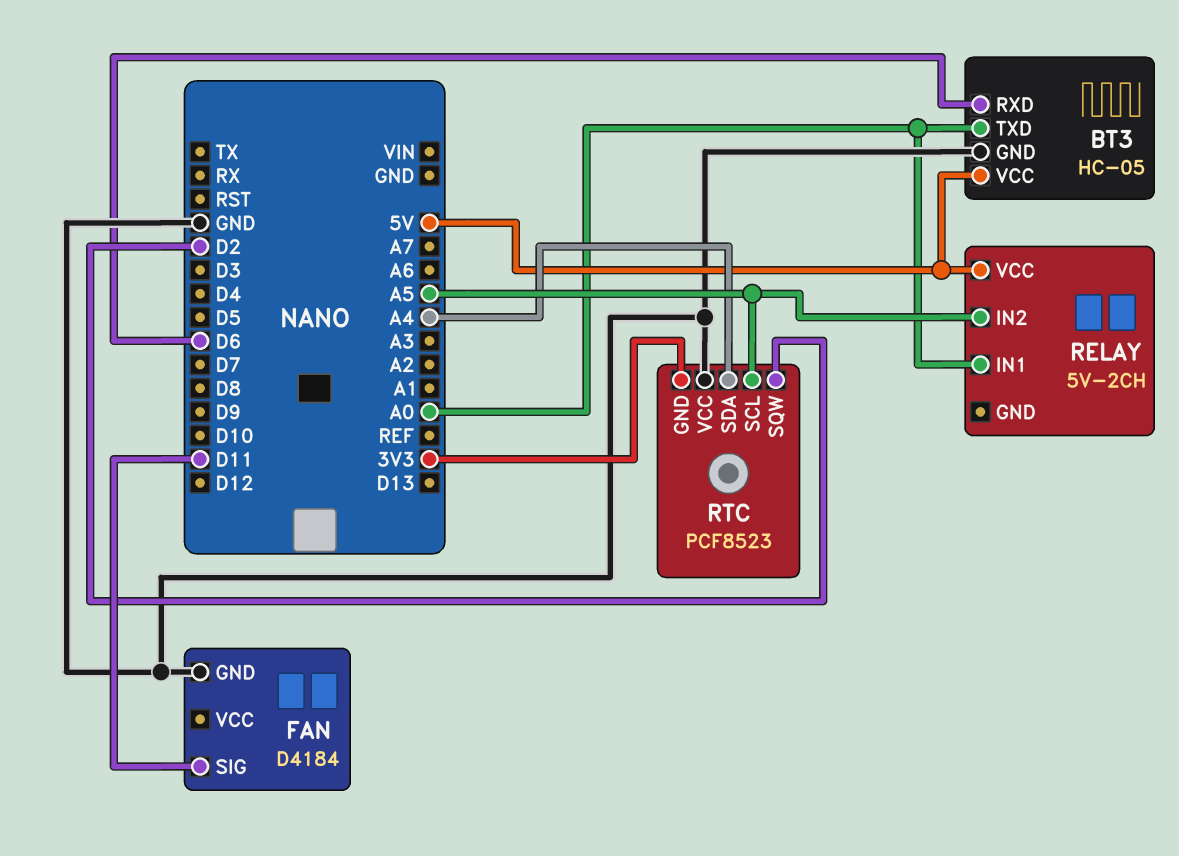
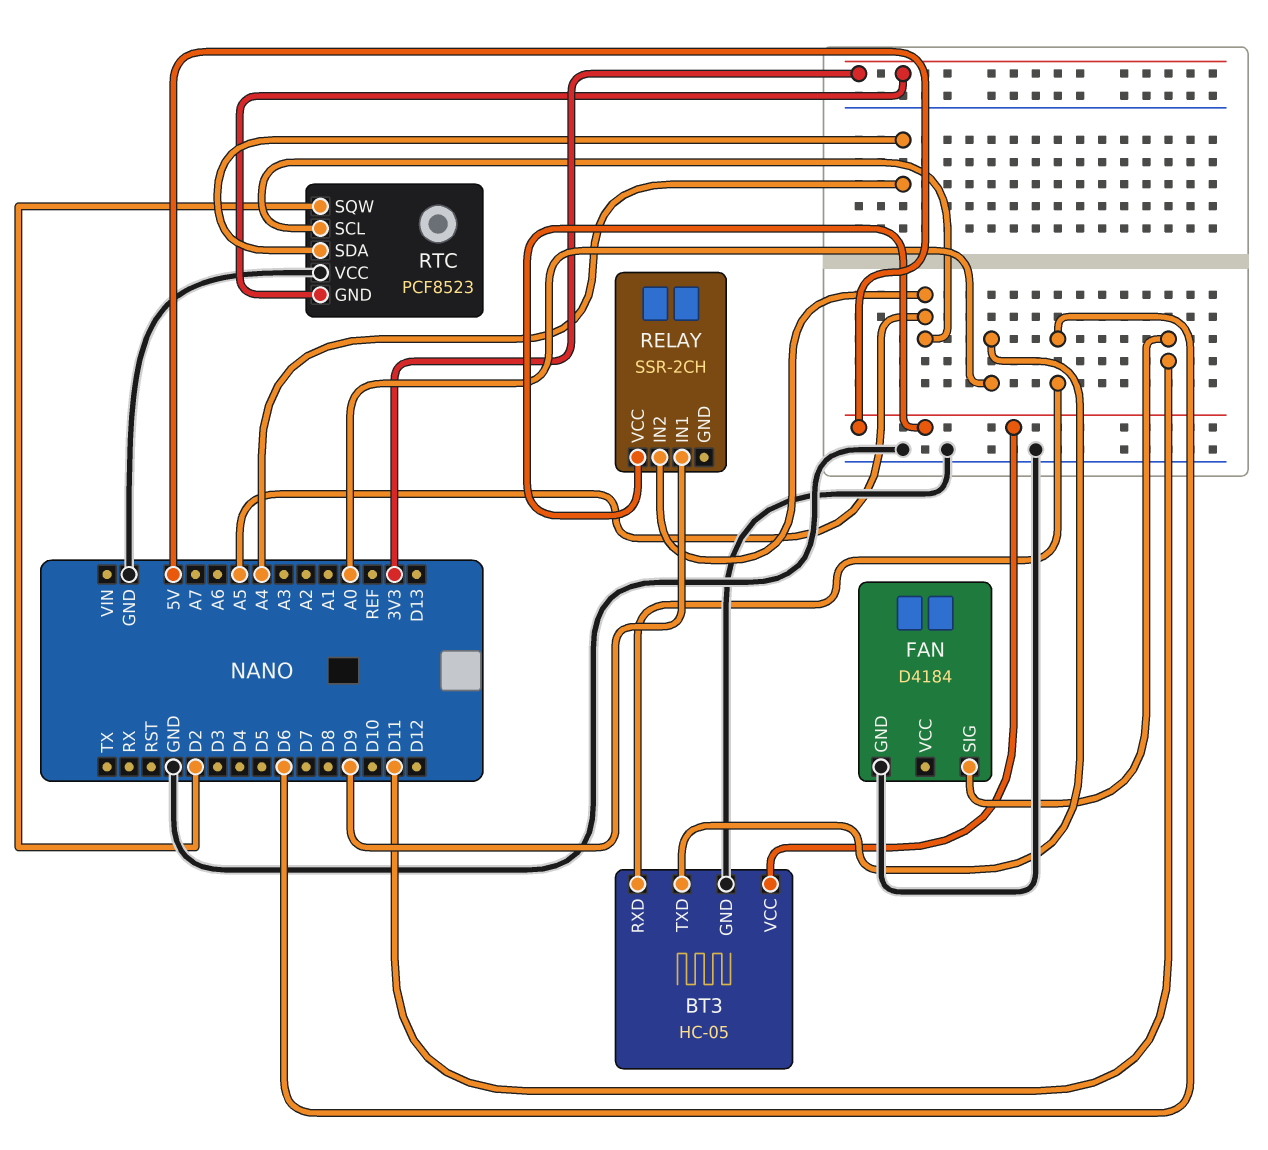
RELAY: 5V-2CH -> SSR-2CH
RELAY pin IN1: A0 -> D9

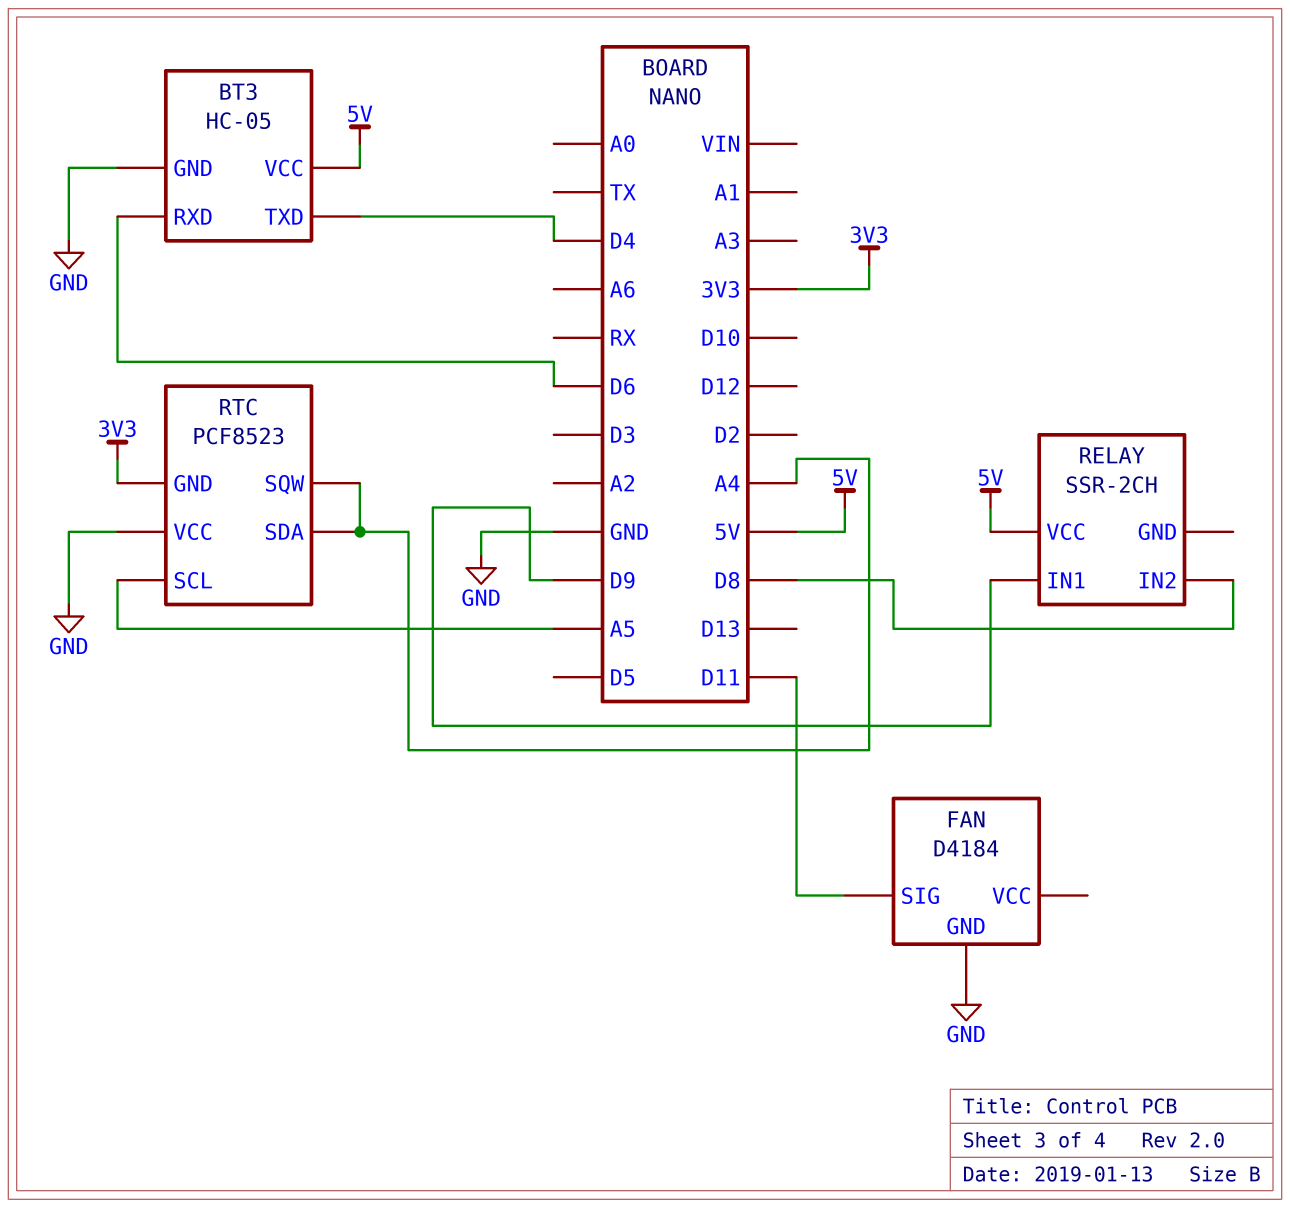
BT3 pin TXD: A0 -> D4
RELAY pin IN2: A5 -> D8
RTC pin SQW: D2 -> A4

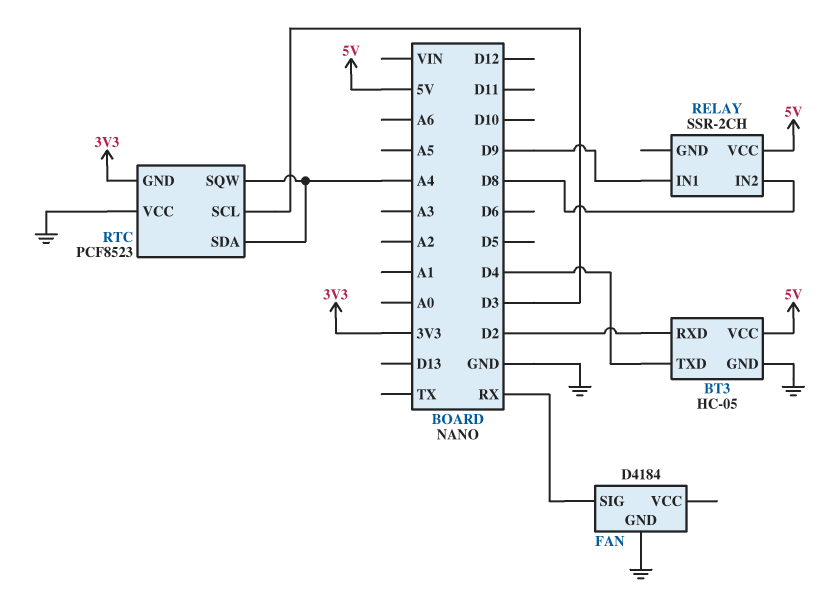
BT3 pin RXD: D6 -> D2
FAN pin SIG: D11 -> RX
RTC pin SCL: A5 -> D3

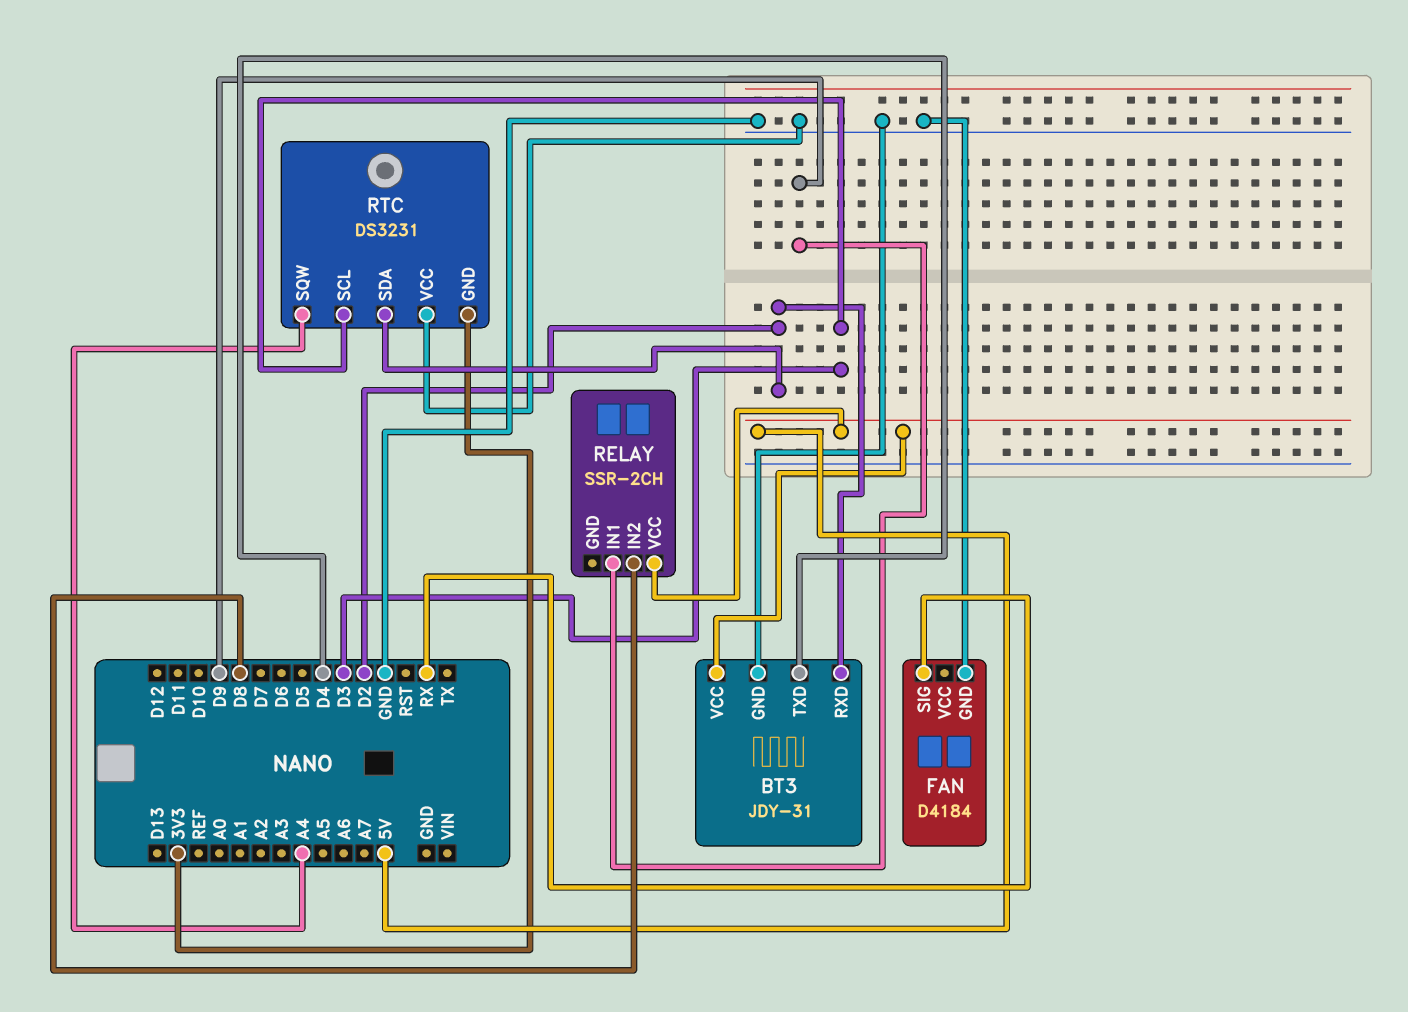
BT3: HC-05 -> JDY-31
RTC: PCF8523 -> DS3231
RTC pin SDA: A4 -> D2

